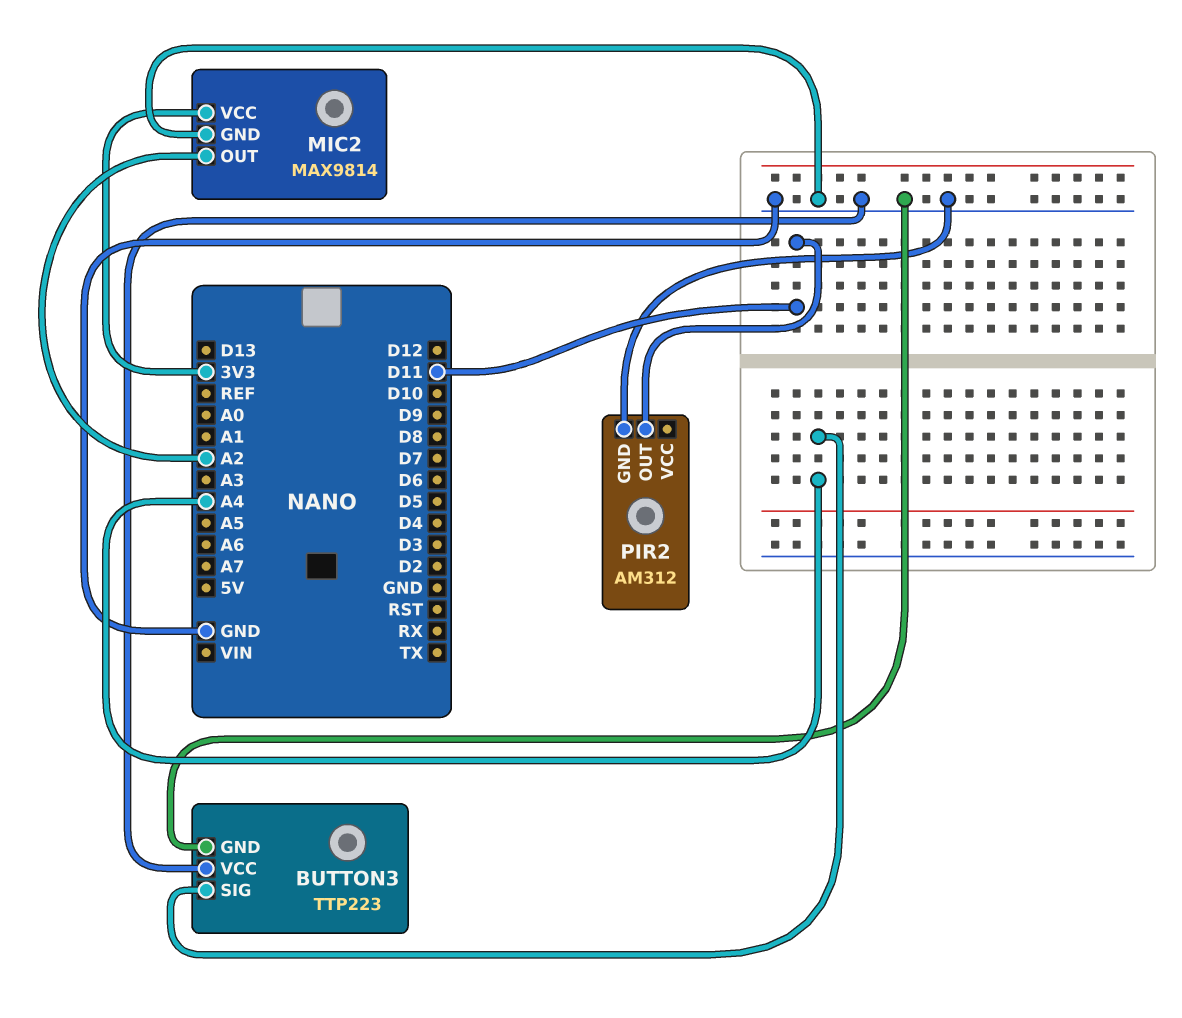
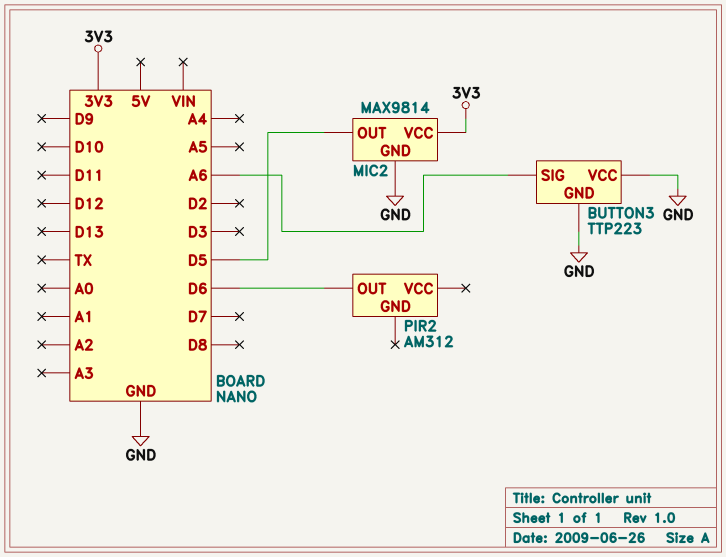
BUTTON3 pin SIG: A4 -> A6
MIC2 pin OUT: A2 -> D5
PIR2 pin GND: GND -> none
PIR2 pin OUT: D11 -> D6

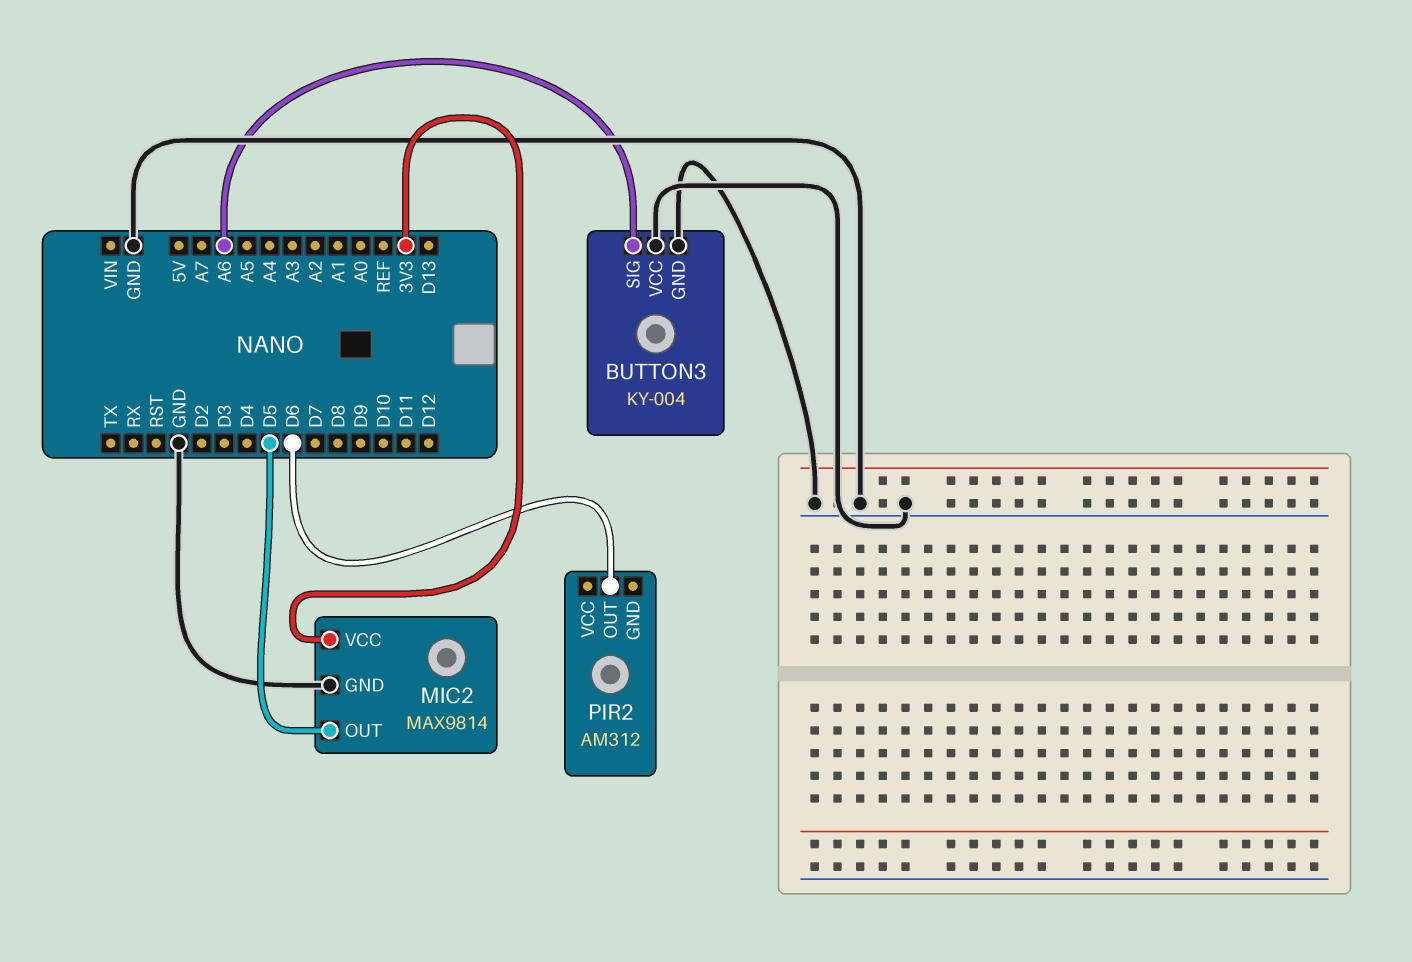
BUTTON3: TTP223 -> KY-004

